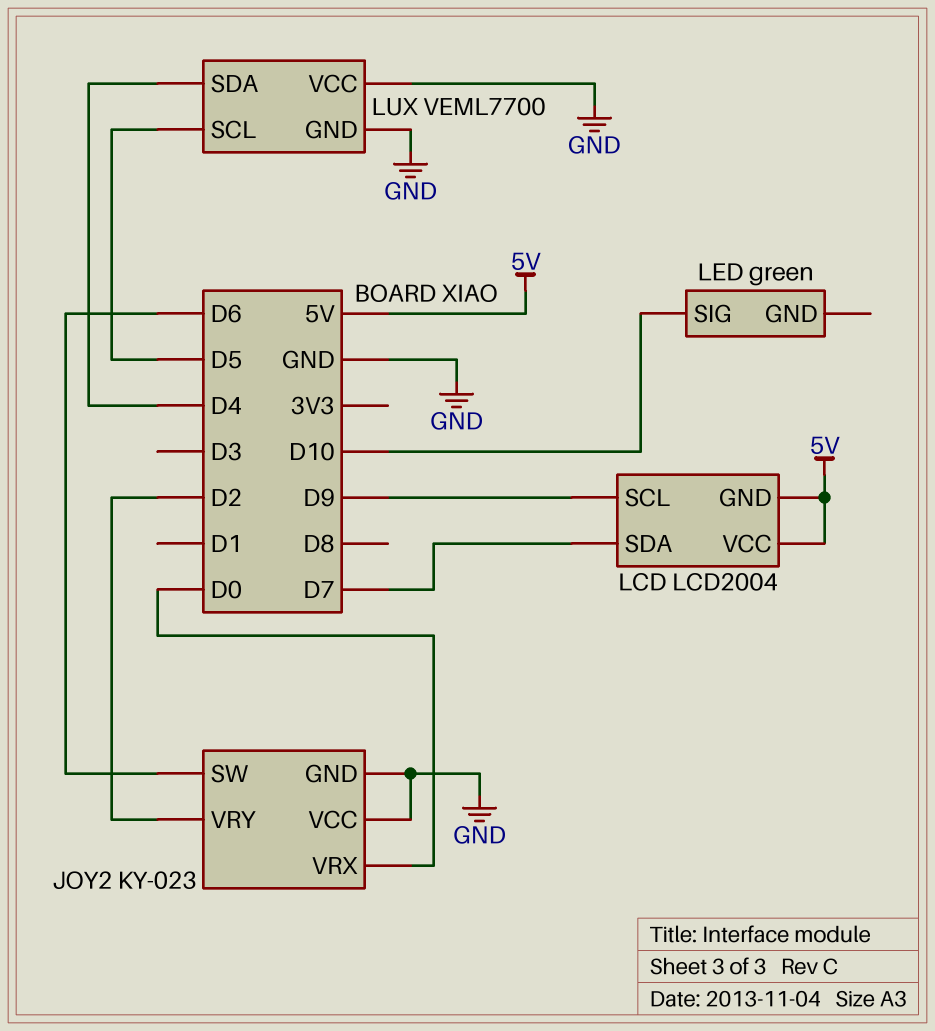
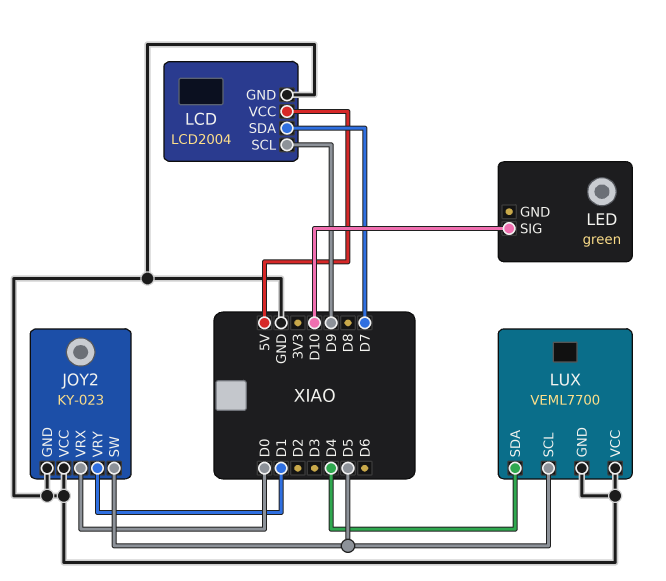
JOY2 pin SW: D6 -> D5
JOY2 pin VRY: D2 -> D1
LCD pin GND: 5V -> GND

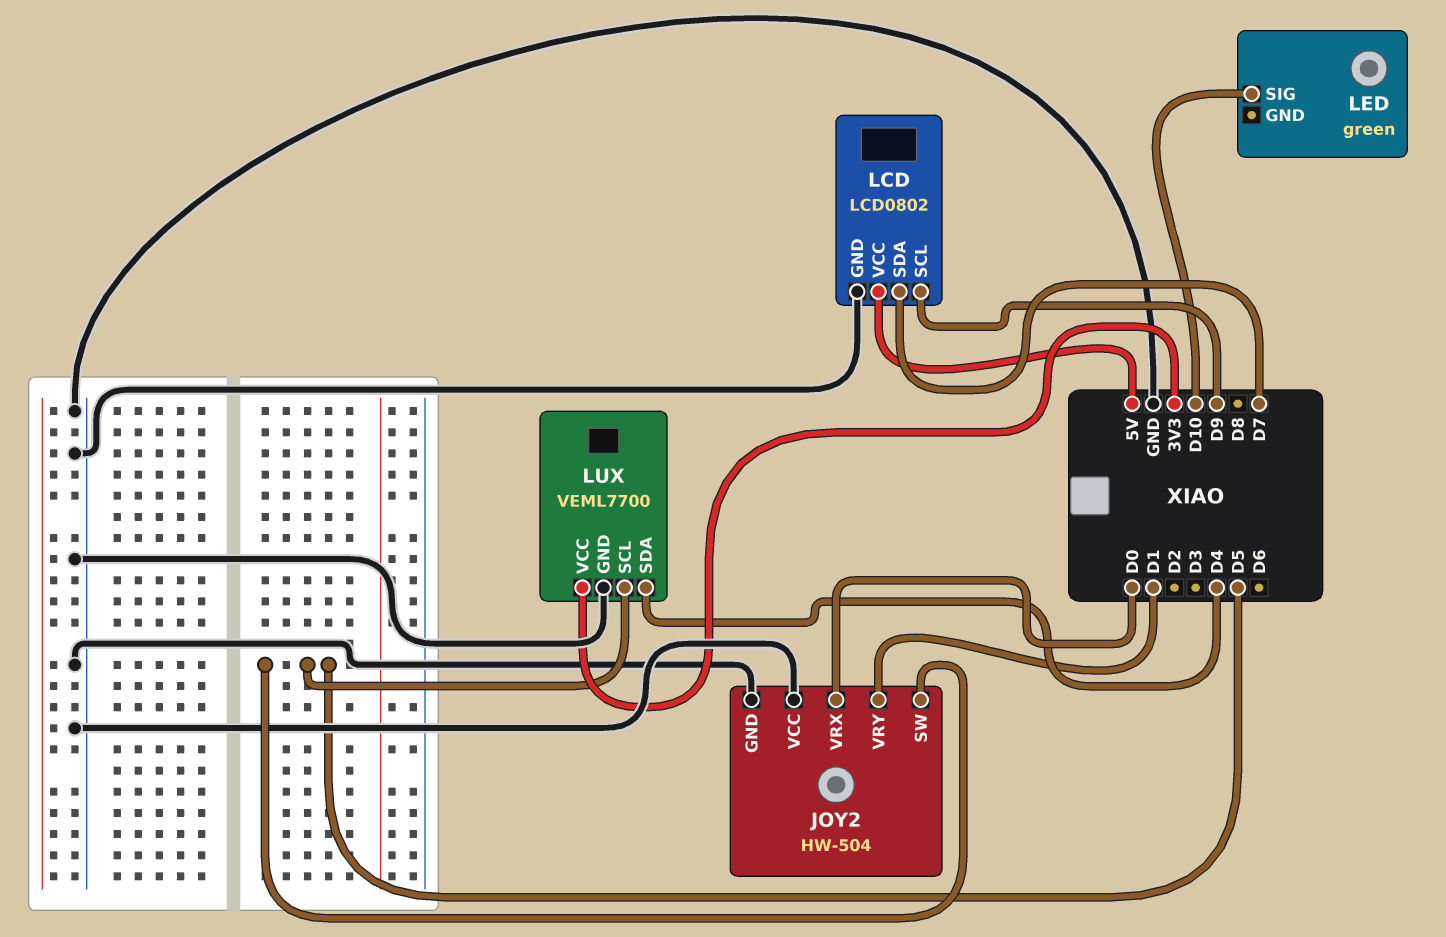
JOY2: KY-023 -> HW-504
LCD: LCD2004 -> LCD0802
LUX pin VCC: GND -> 3V3

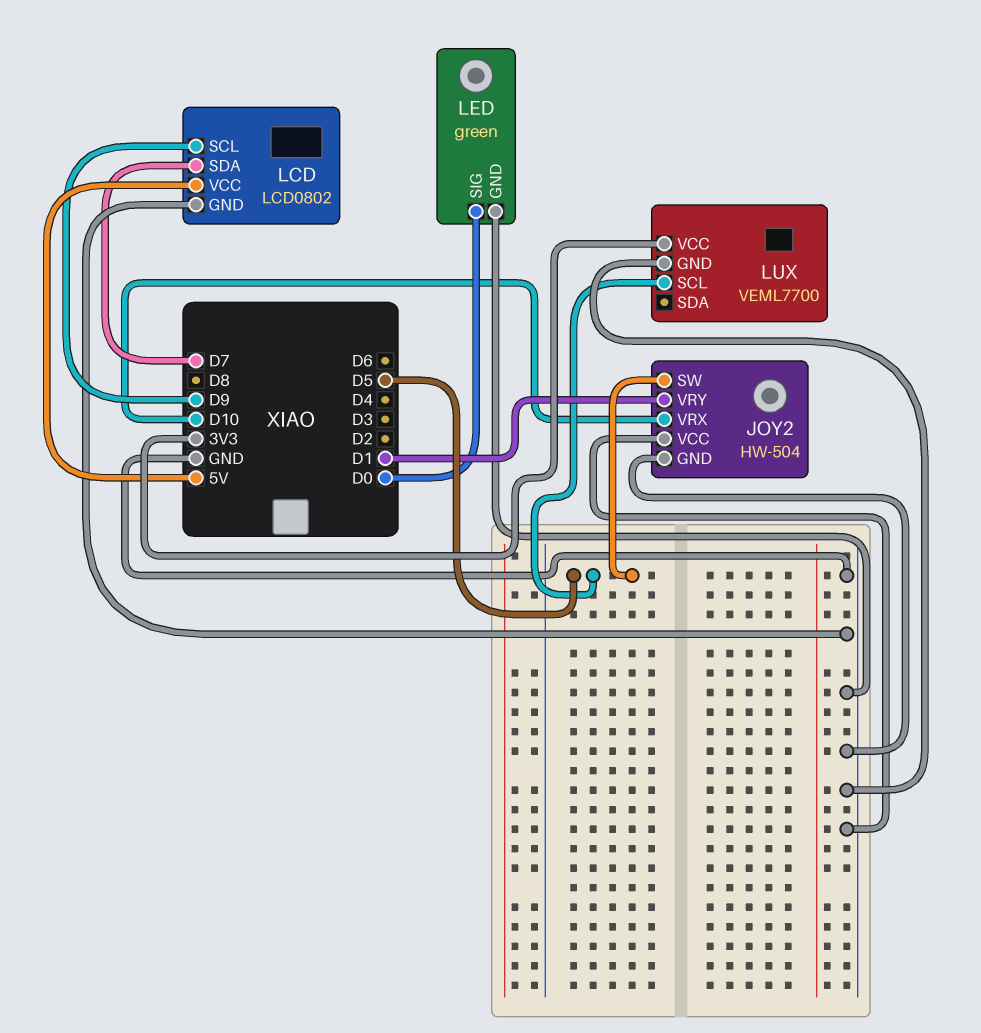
JOY2 pin VRX: D0 -> D10
LED pin GND: none -> GND
LED pin SIG: D10 -> D0
LUX pin SDA: D4 -> none

